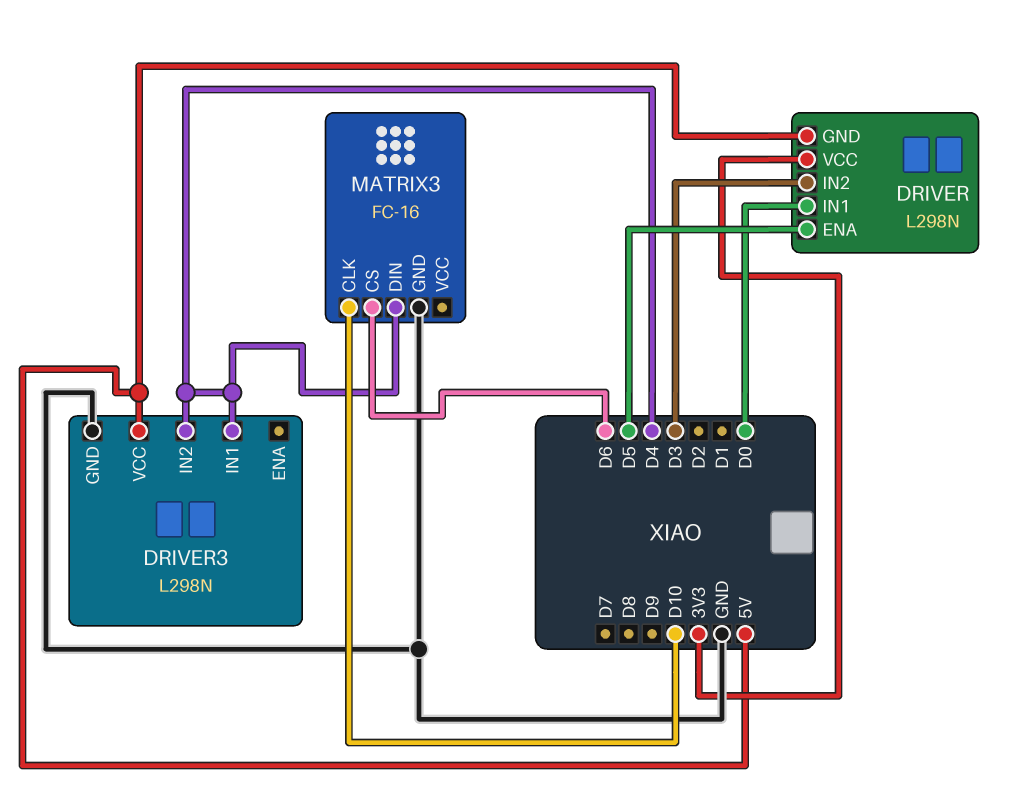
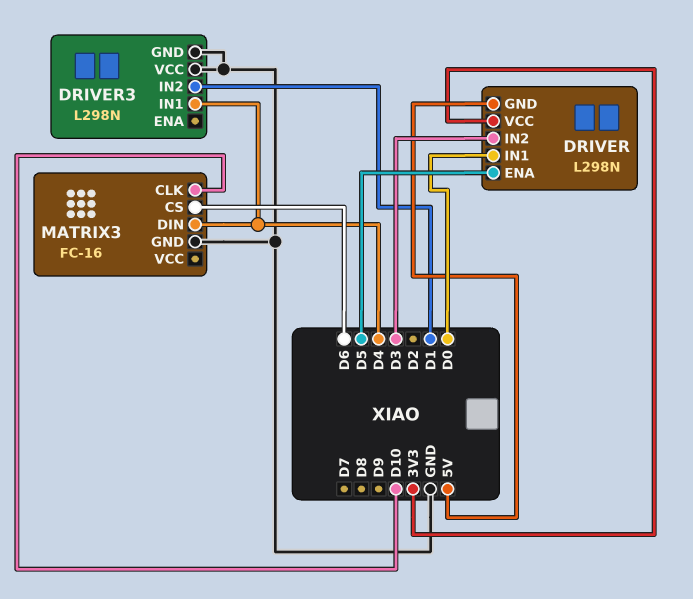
DRIVER3 pin IN2: D4 -> D1
DRIVER3 pin VCC: 5V -> GND

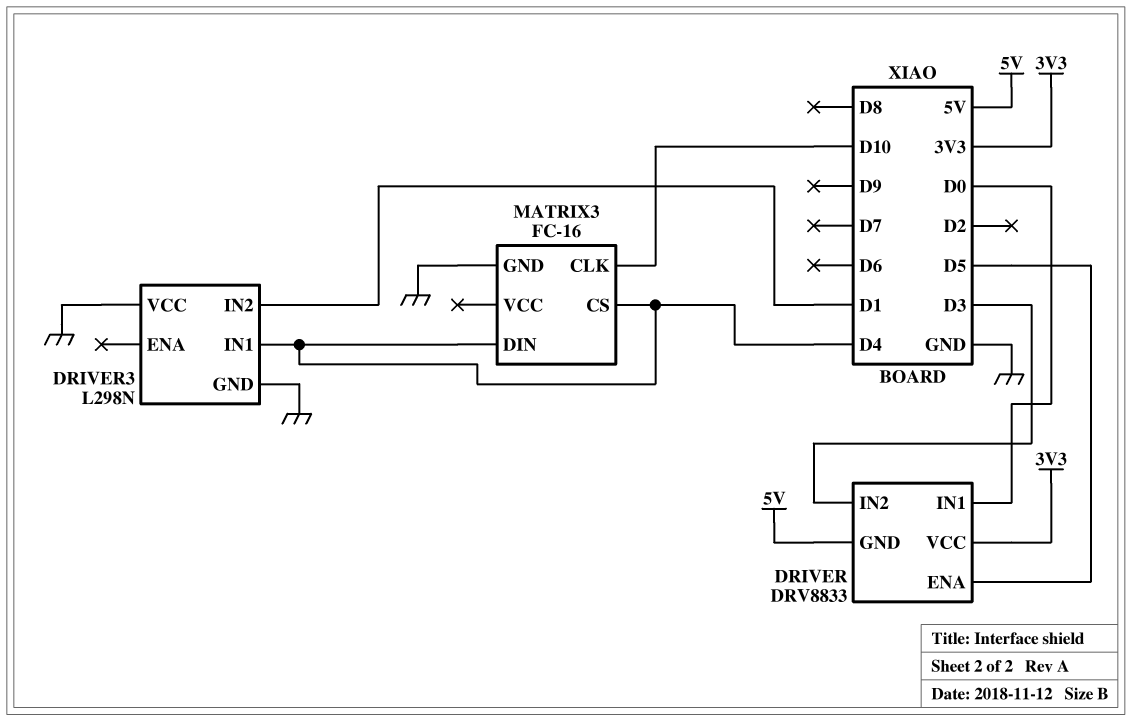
DRIVER: L298N -> DRV8833
MATRIX3 pin CS: D6 -> D4

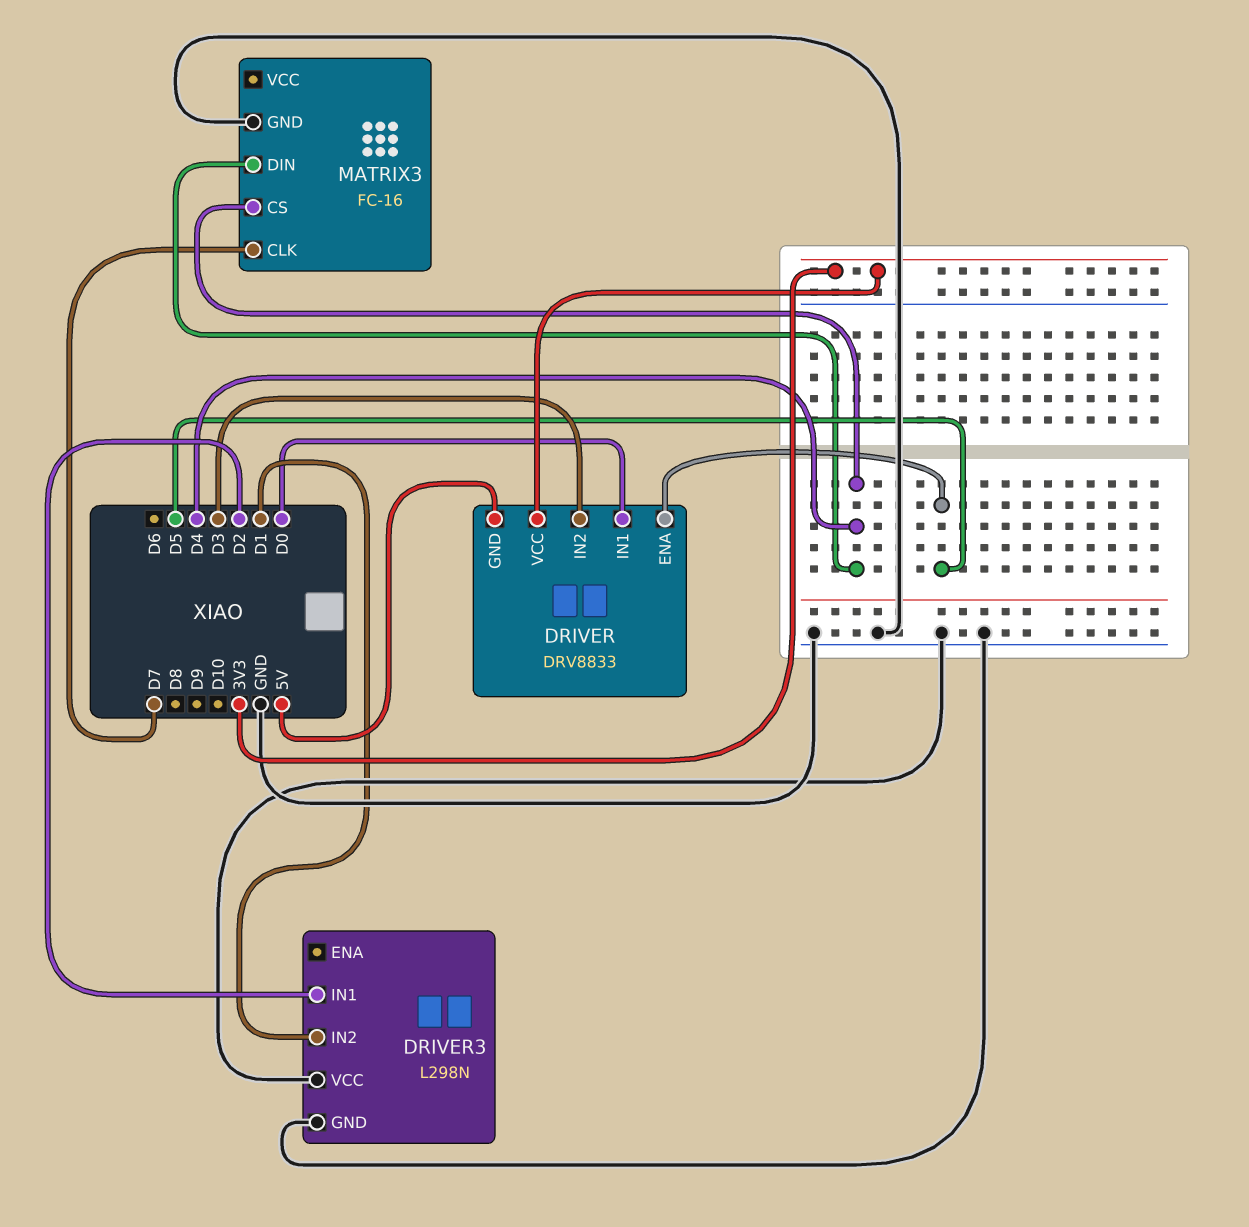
DRIVER3 pin IN1: D4 -> D2
MATRIX3 pin CLK: D10 -> D7

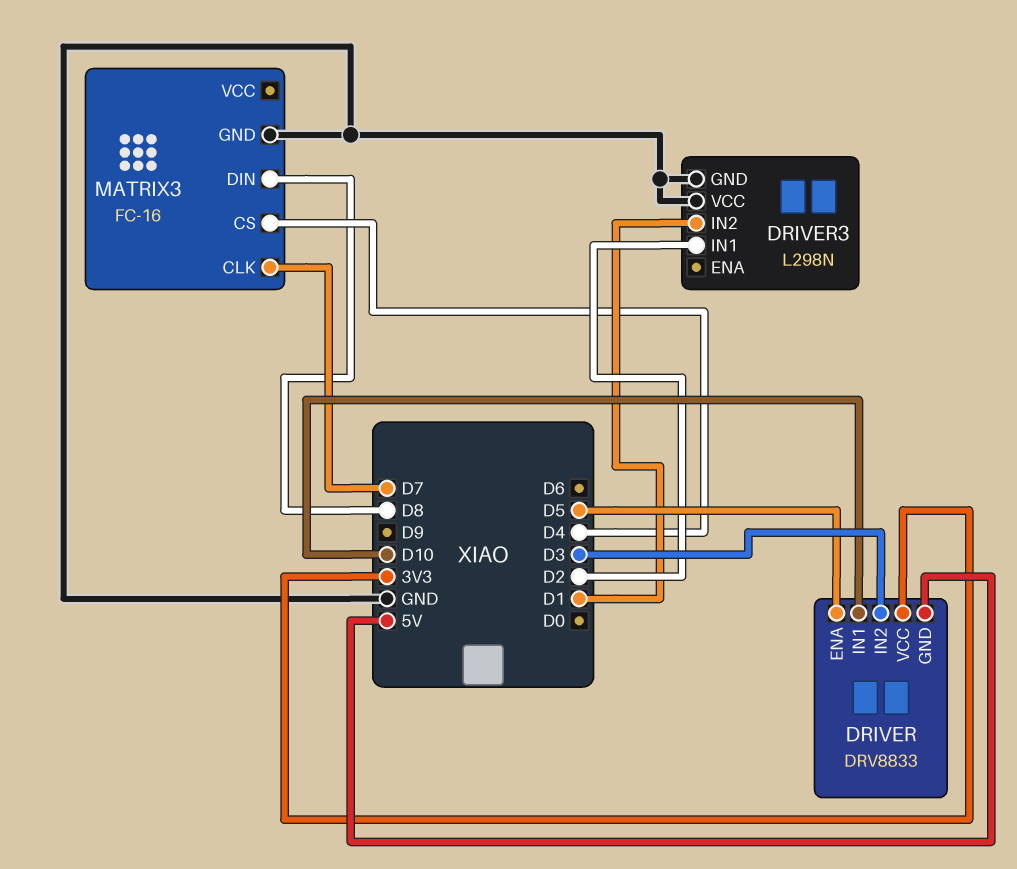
DRIVER pin IN1: D0 -> D10
MATRIX3 pin DIN: D4 -> D8

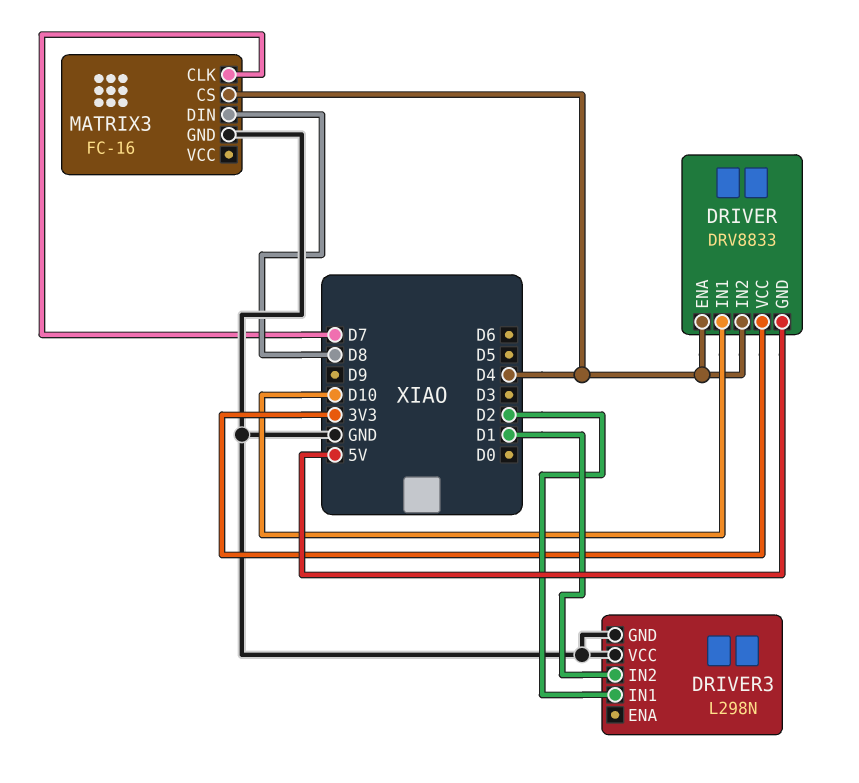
DRIVER pin ENA: D5 -> D4
DRIVER pin IN2: D3 -> D4

